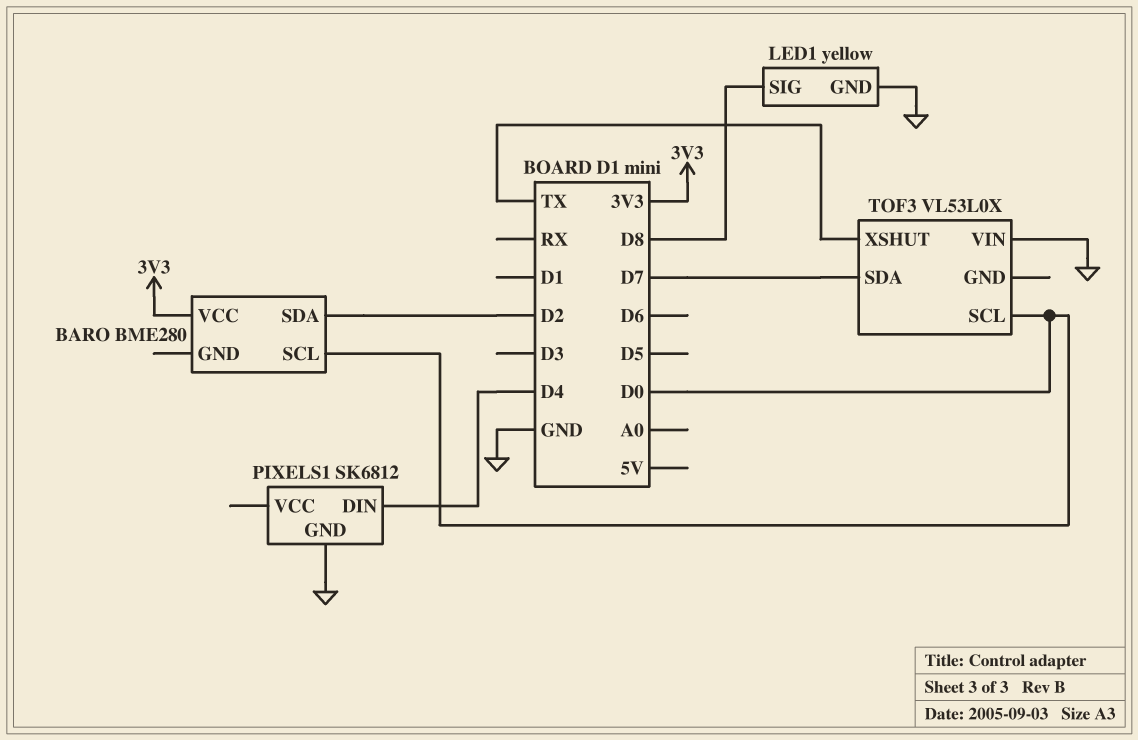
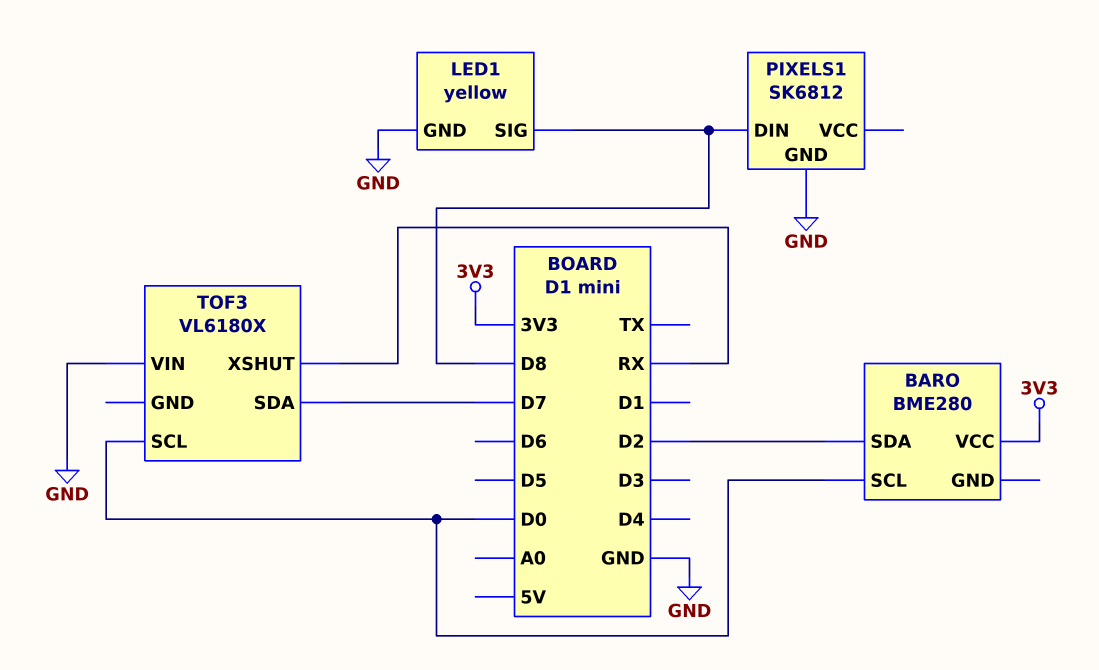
PIXELS1 pin DIN: D4 -> D8
TOF3: VL53L0X -> VL6180X
TOF3 pin XSHUT: TX -> RX

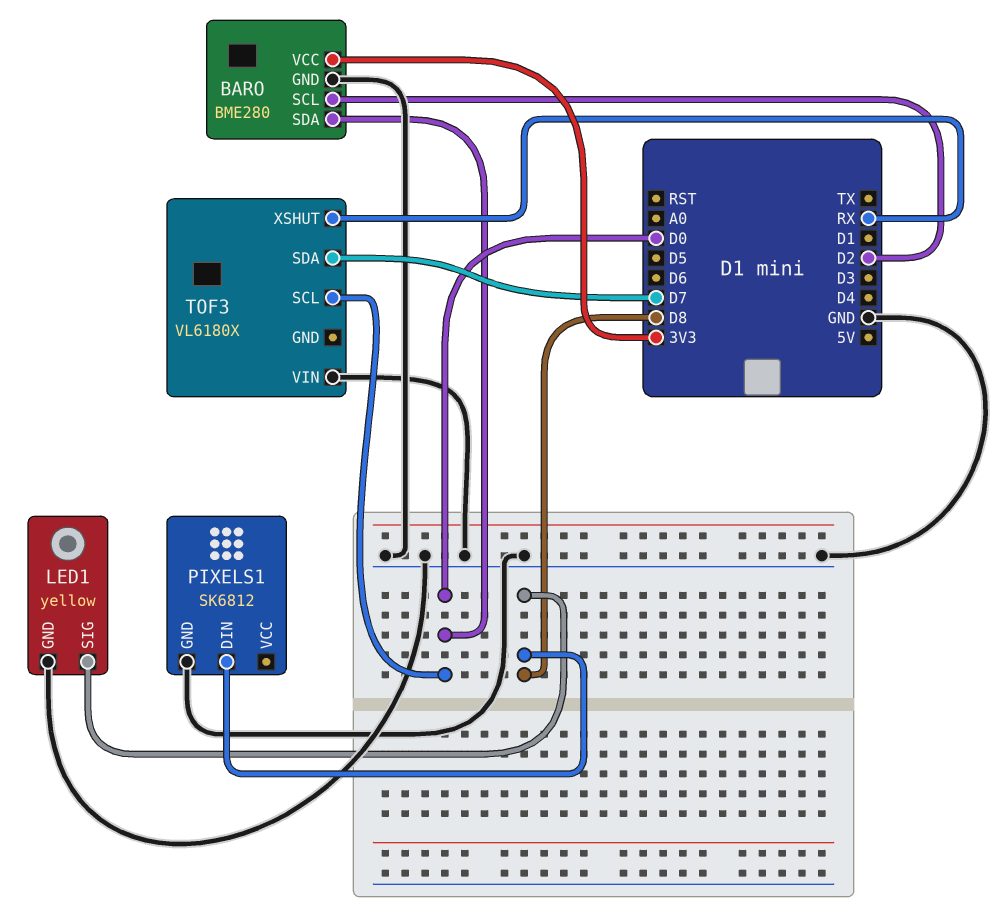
BARO pin GND: none -> GND
BARO pin SCL: D0 -> D2
BARO pin SDA: D2 -> D0

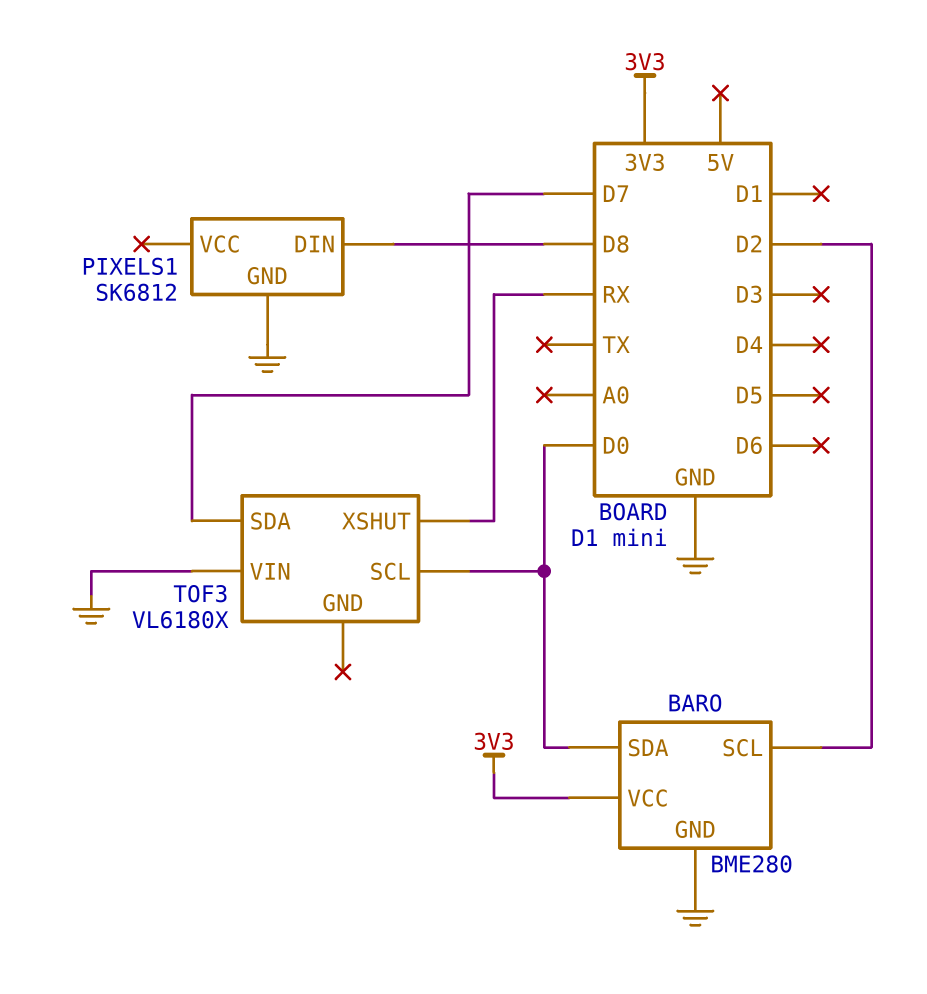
LED1: yellow -> none
LED1 pin GND: GND -> none
LED1 pin SIG: D8 -> none

